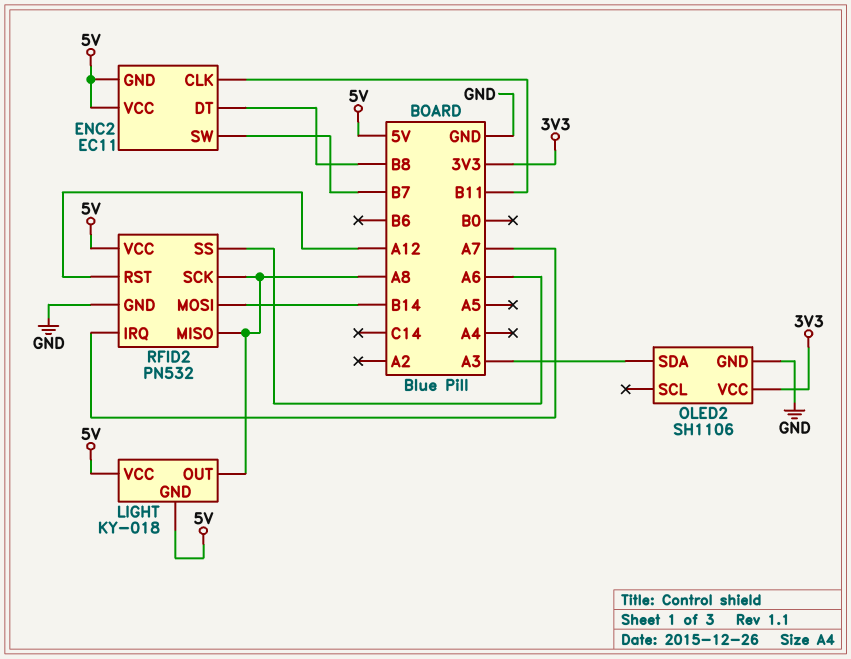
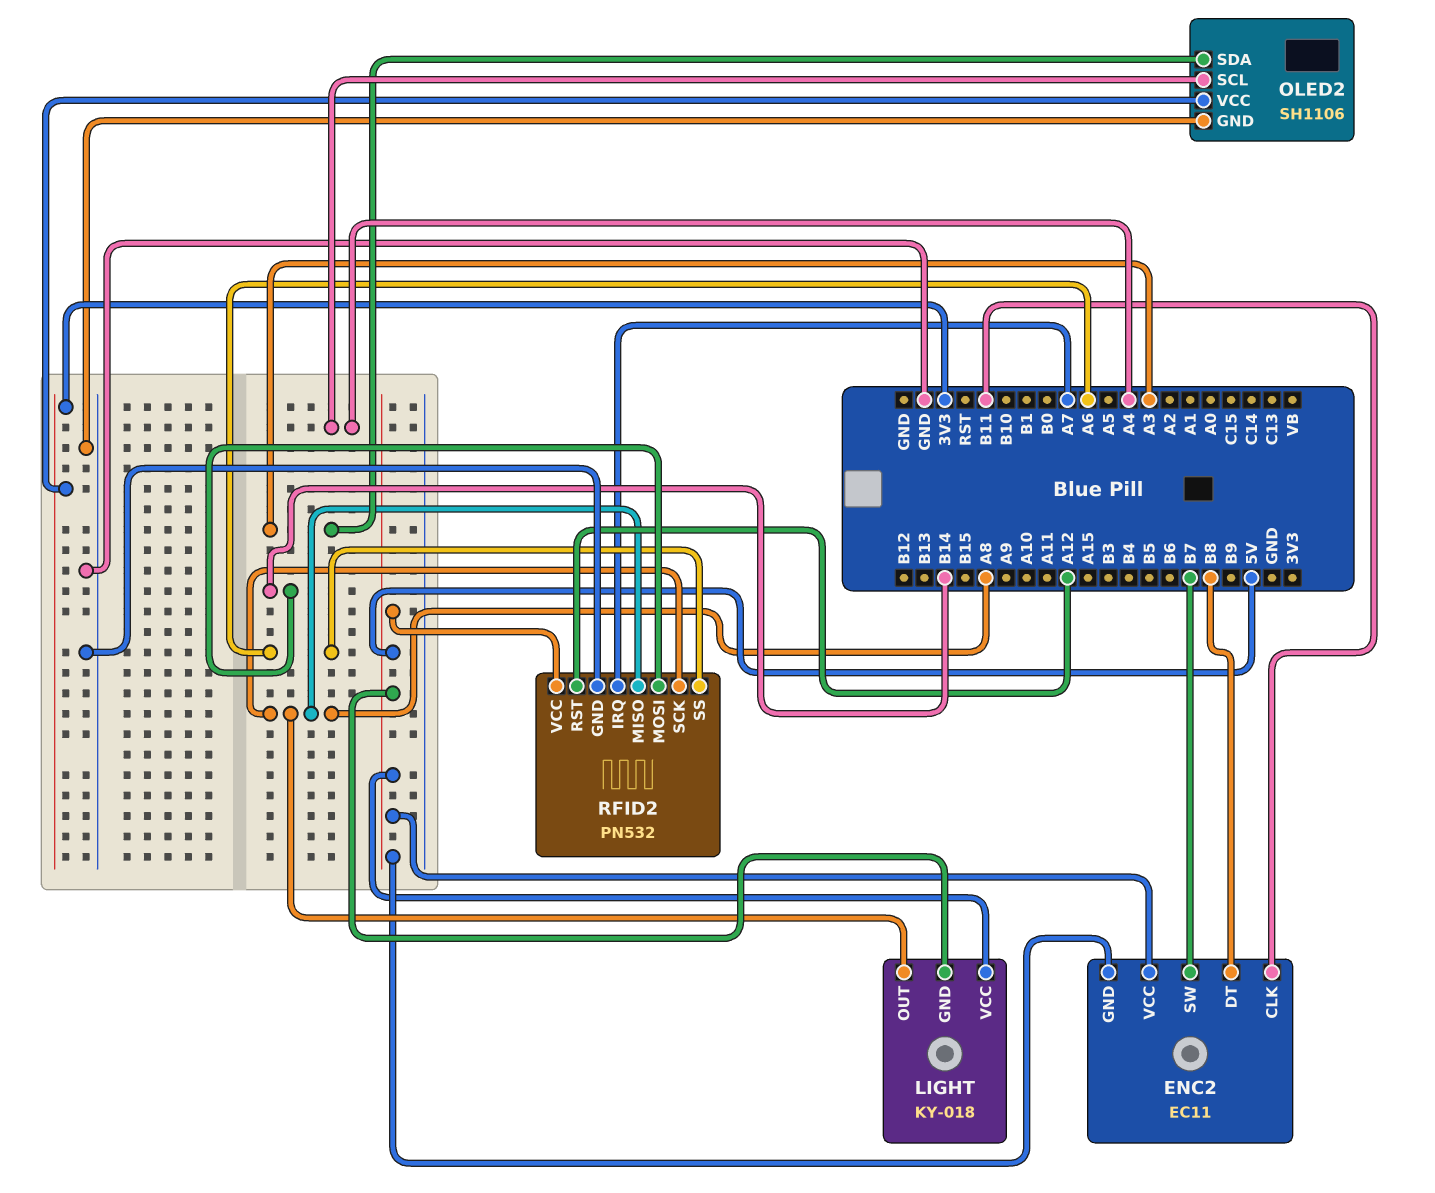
OLED2 pin SCL: none -> A4

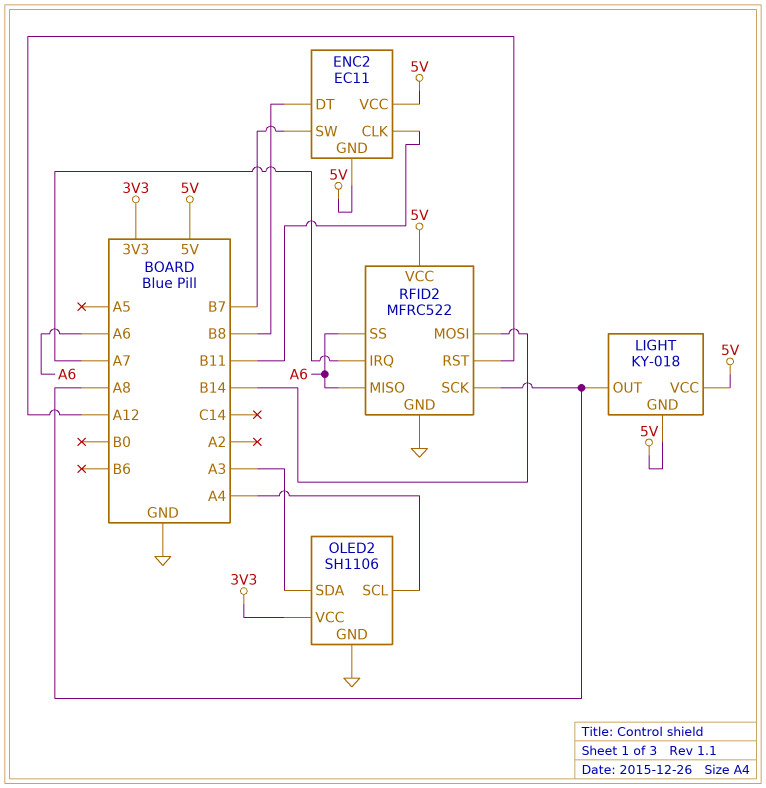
RFID2: PN532 -> MFRC522
RFID2 pin MISO: A8 -> A6

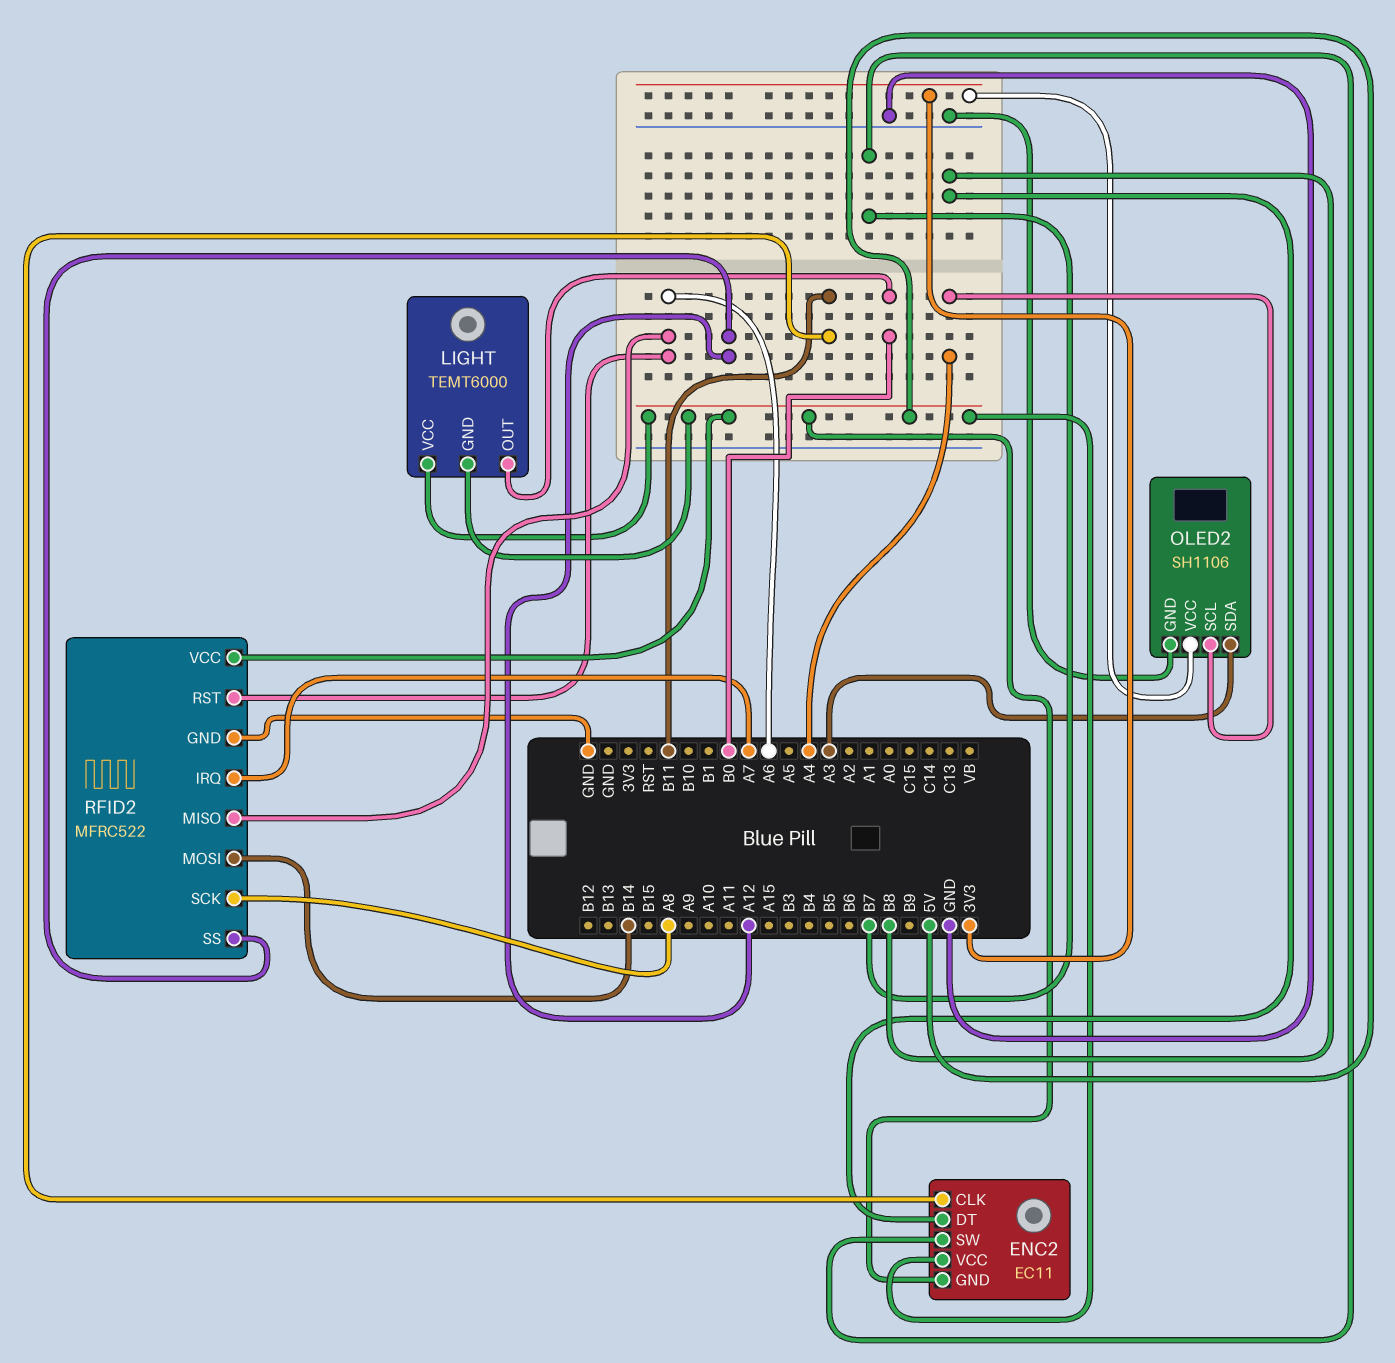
LIGHT: KY-018 -> TEMT6000
LIGHT pin OUT: A8 -> B0
RFID2 pin RST: A12 -> A6
RFID2 pin SS: A6 -> A12

